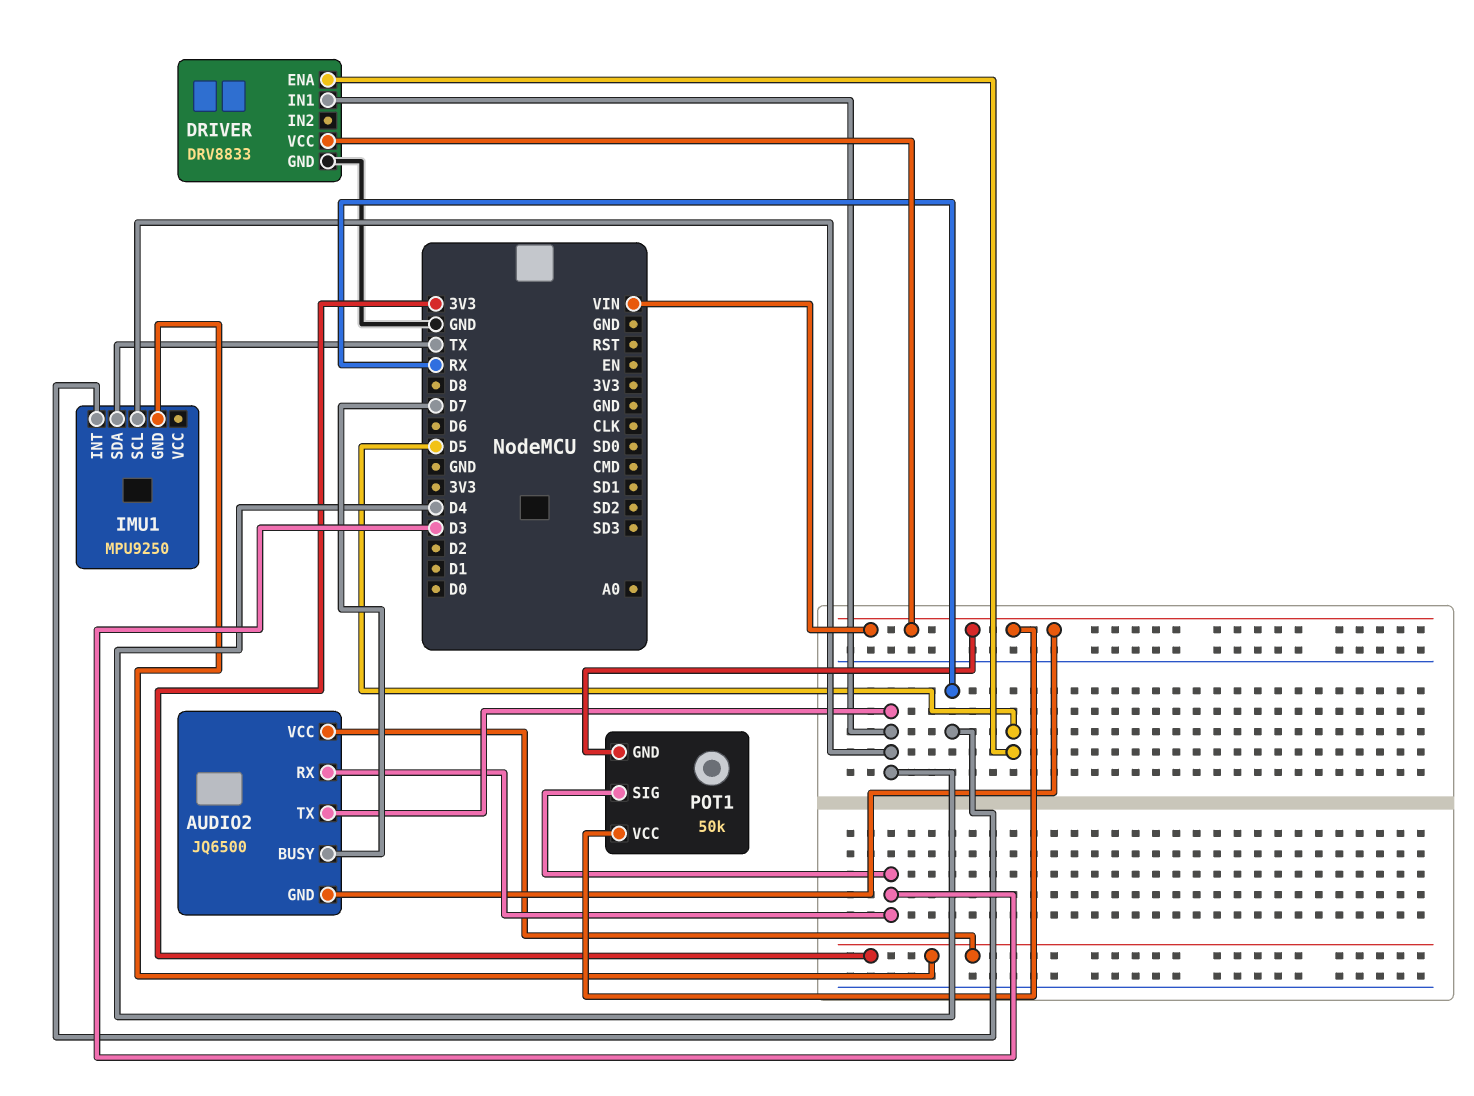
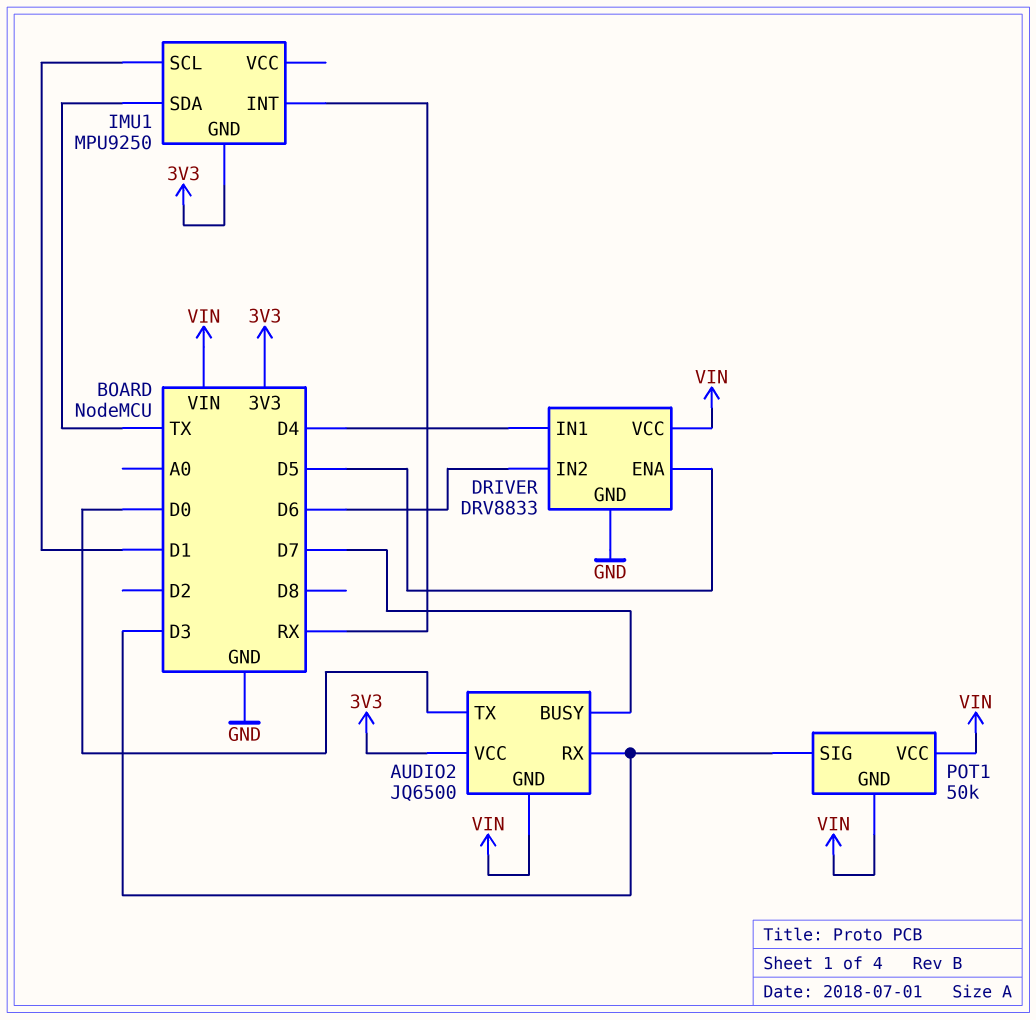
AUDIO2 pin TX: D4 -> D0
DRIVER pin IN2: none -> D6
IMU1 pin SCL: D4 -> D1

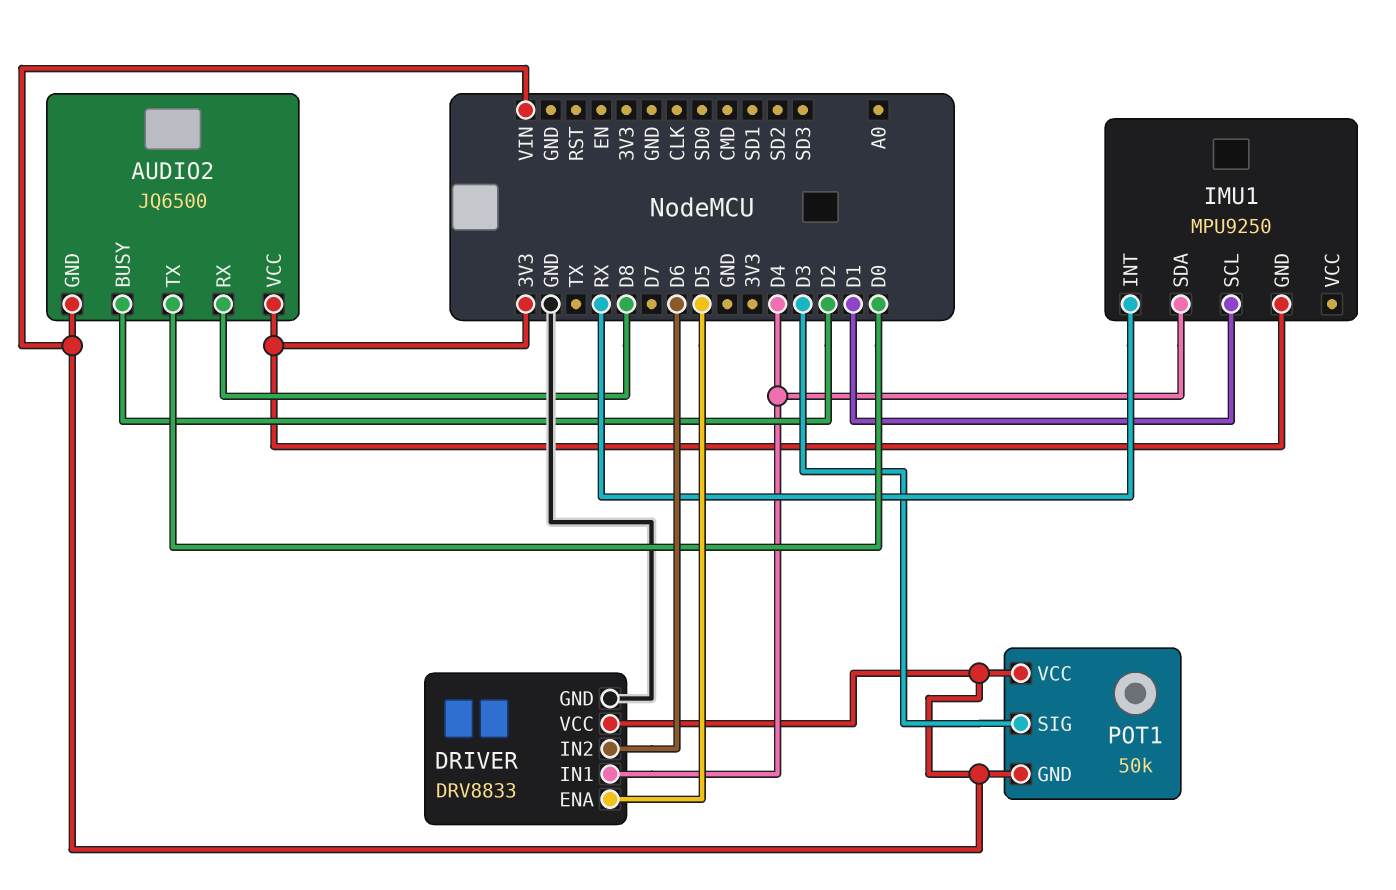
AUDIO2 pin BUSY: D7 -> D2
AUDIO2 pin RX: D3 -> D8
IMU1 pin SDA: TX -> D4

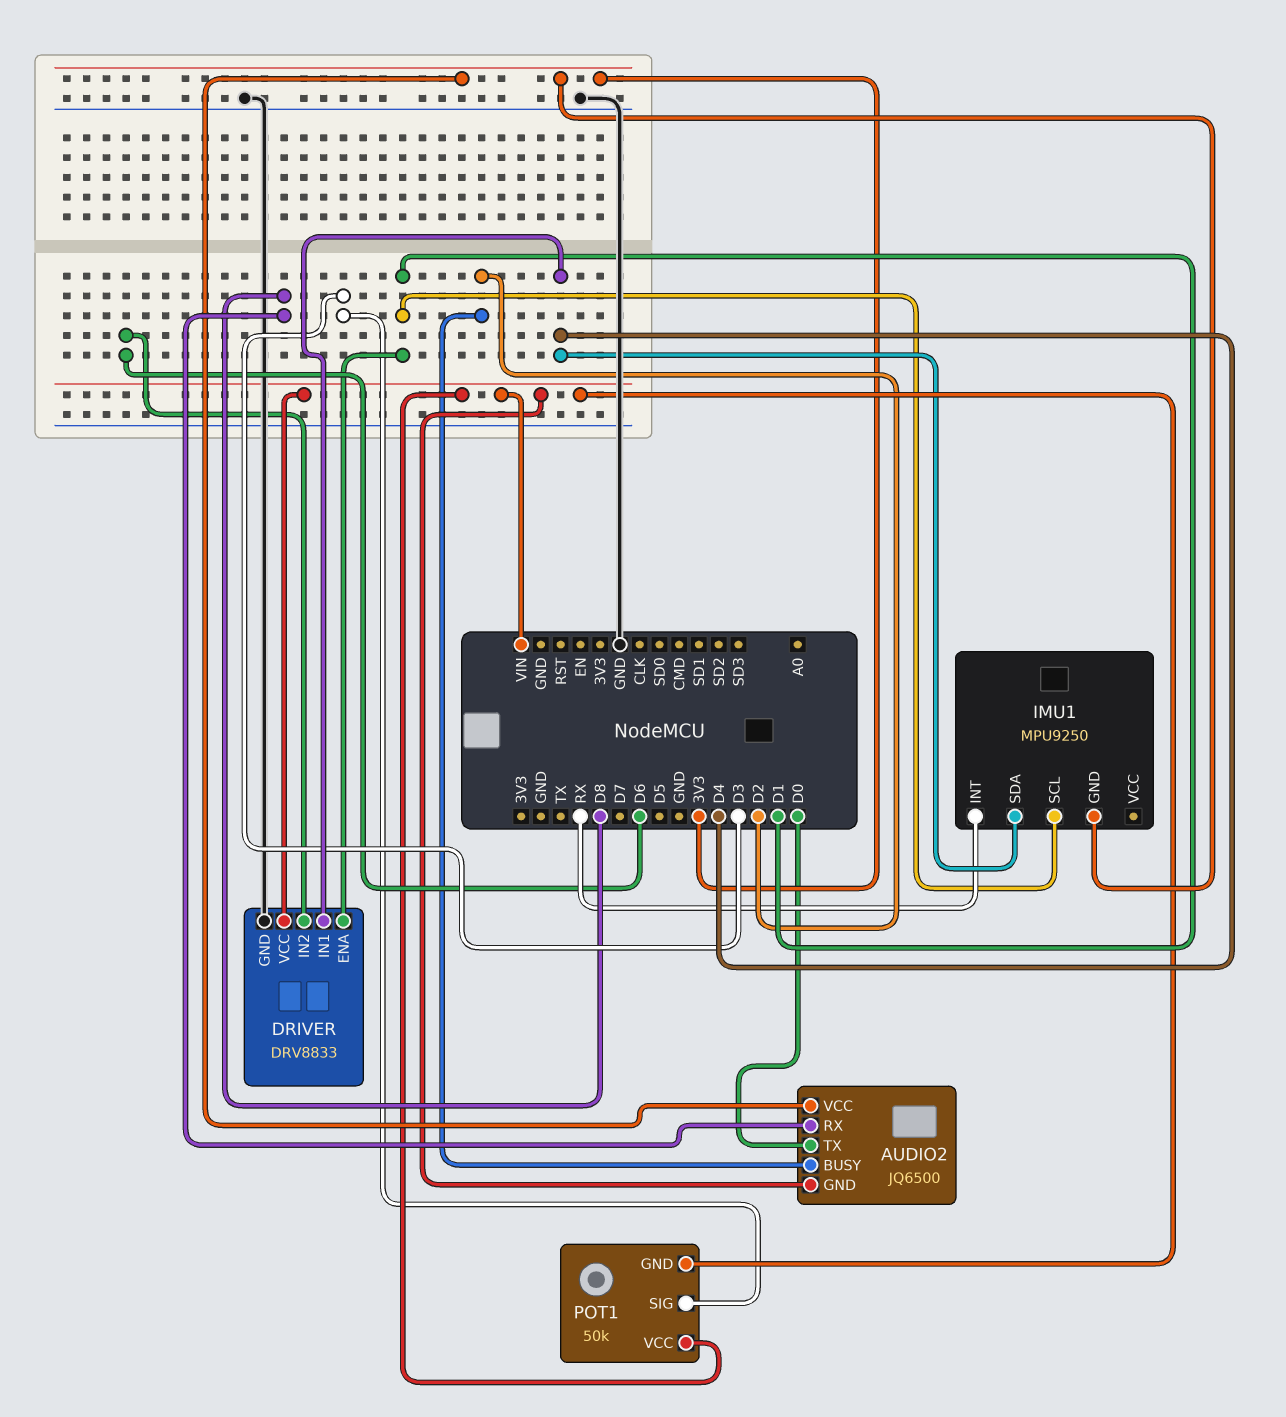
DRIVER pin ENA: D5 -> D1

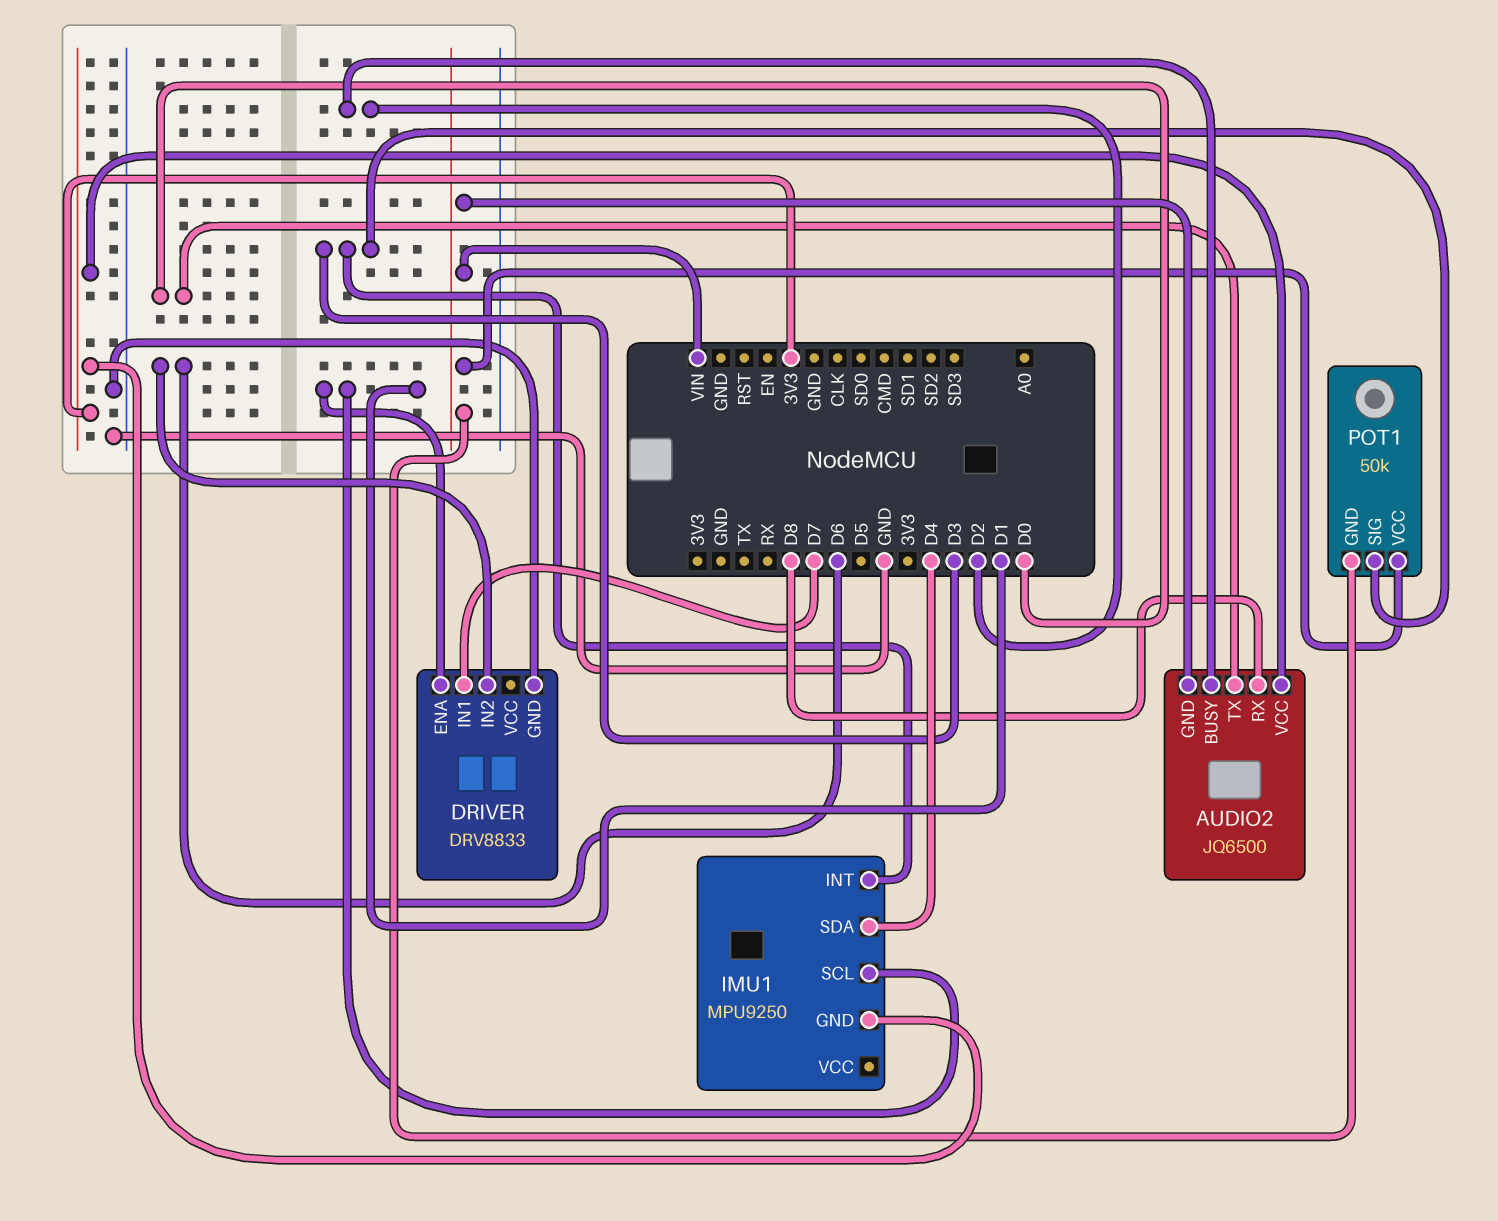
DRIVER pin IN1: D4 -> D7
DRIVER pin VCC: VIN -> none
IMU1 pin INT: RX -> D3

